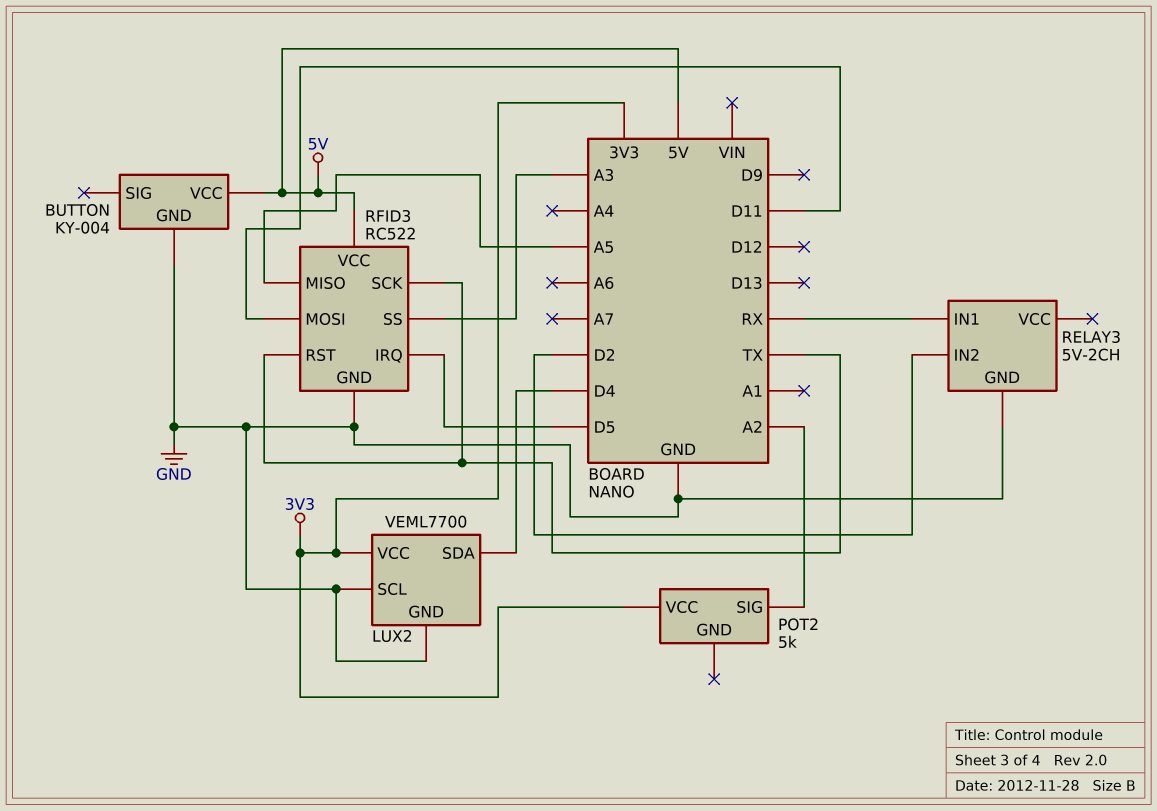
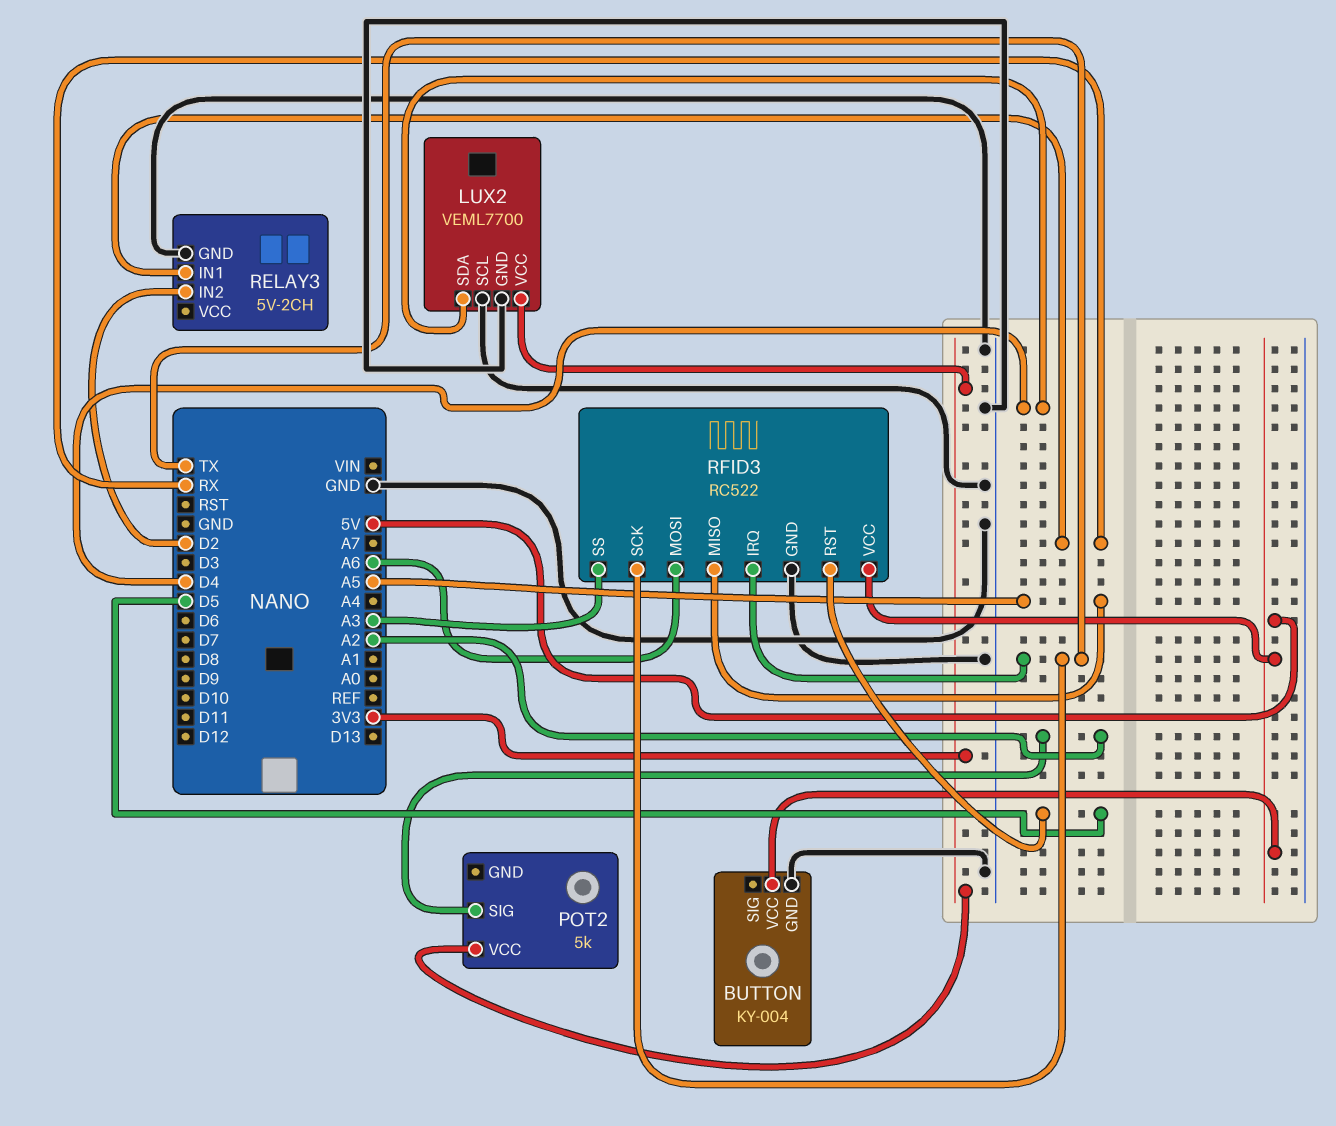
RFID3 pin IRQ: D5 -> TX
RFID3 pin MOSI: D11 -> A6
RFID3 pin RST: TX -> D5

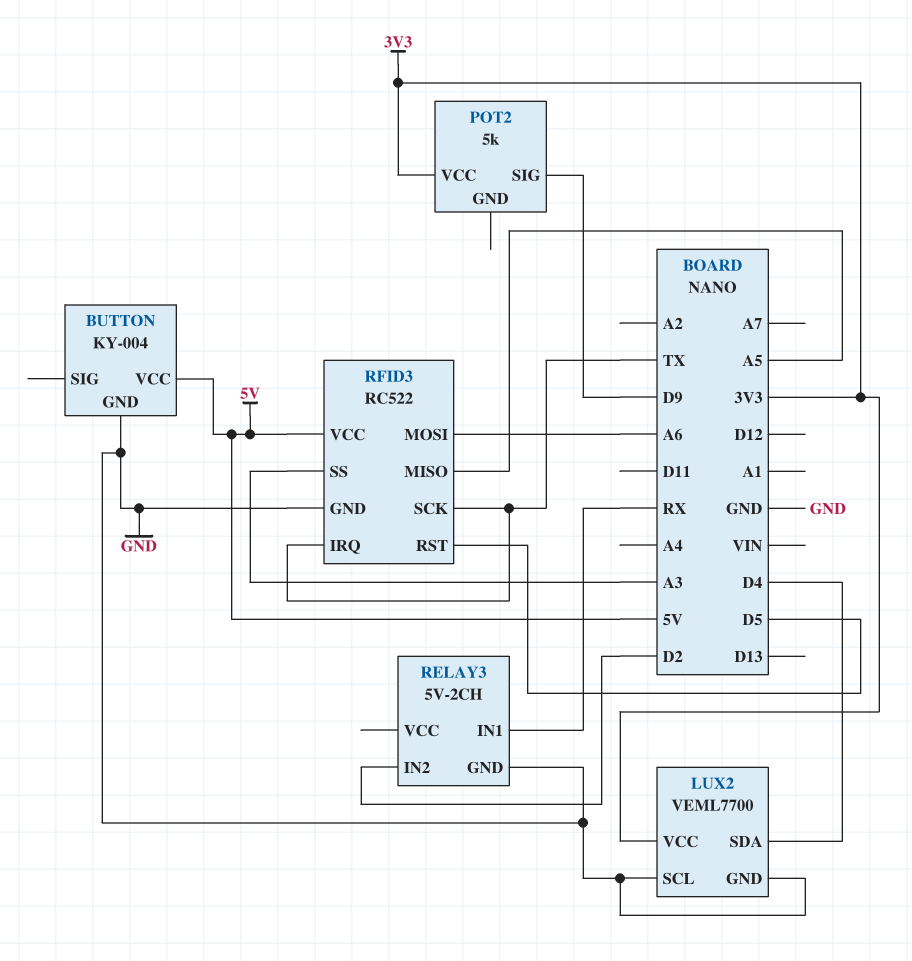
POT2 pin SIG: A2 -> D9

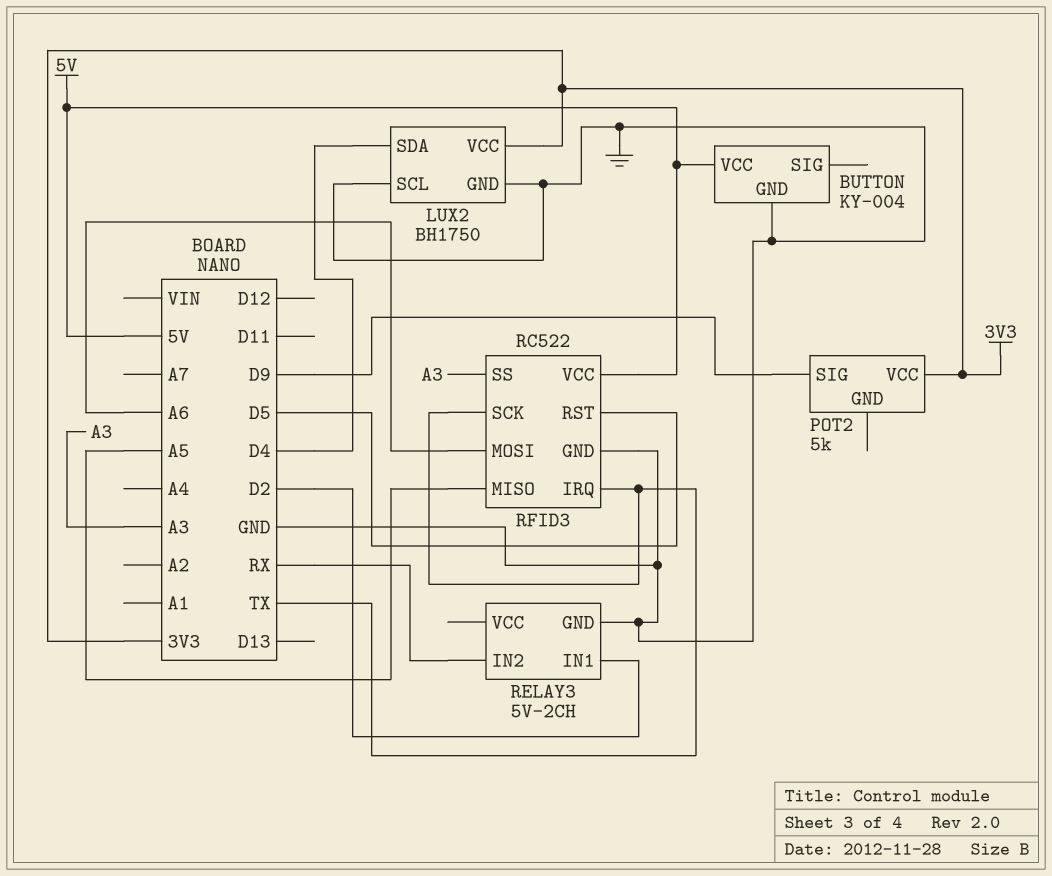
LUX2: VEML7700 -> BH1750
RELAY3 pin IN1: RX -> D2
RELAY3 pin IN2: D2 -> RX

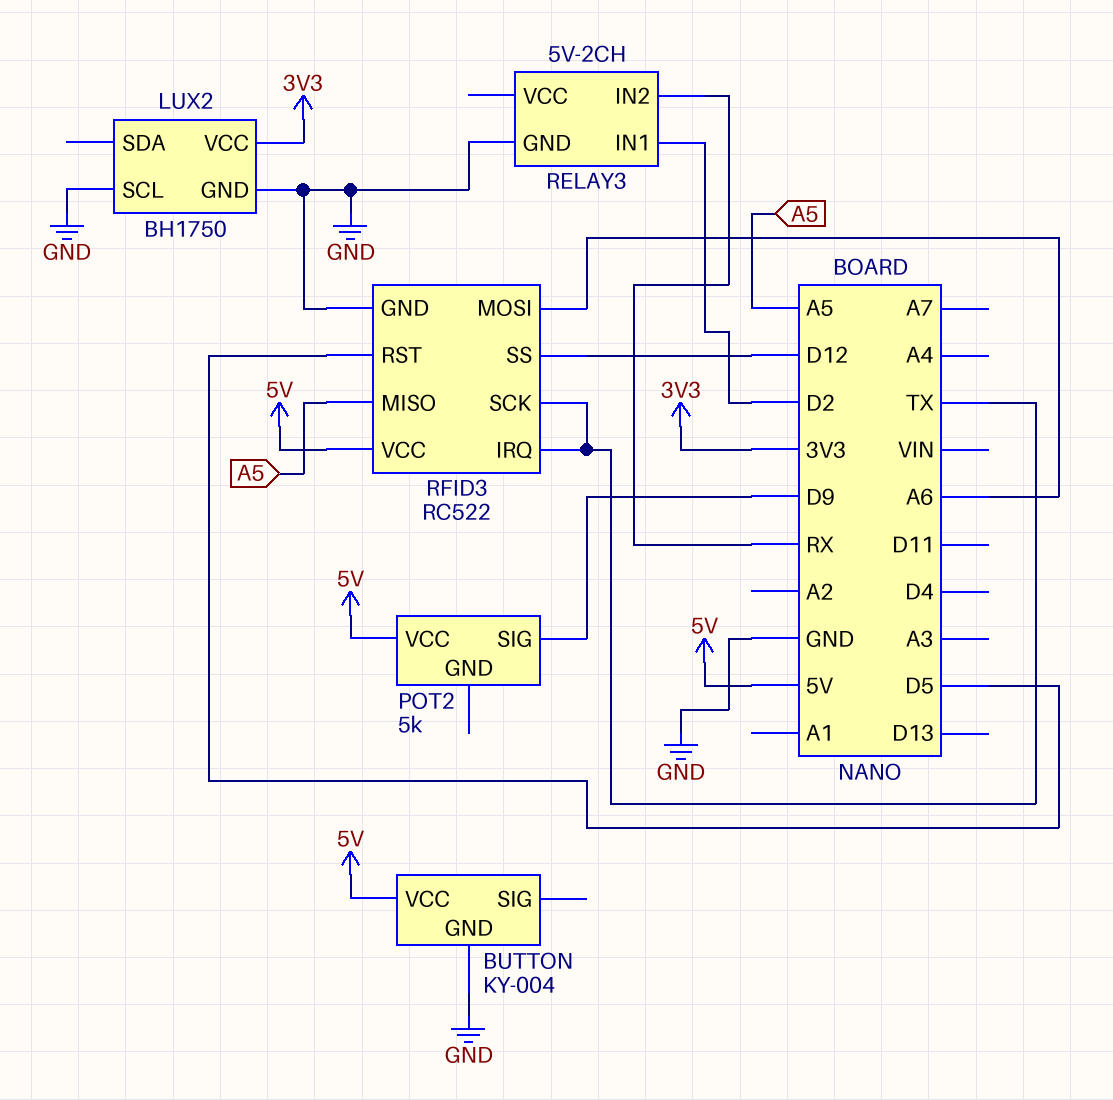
LUX2 pin SDA: D4 -> none
POT2 pin VCC: 3V3 -> 5V
RFID3 pin SS: A3 -> D12

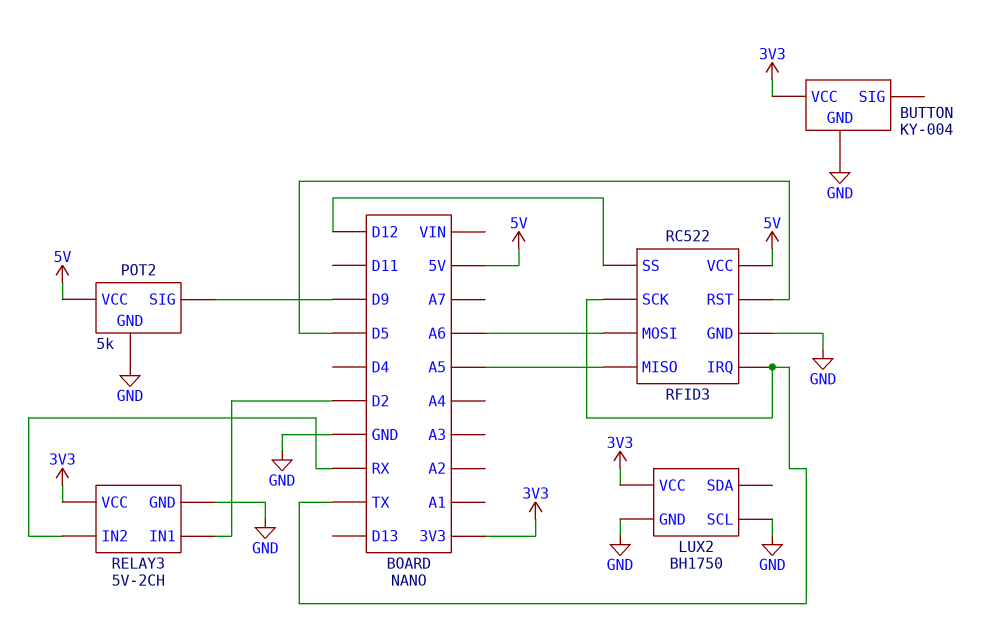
BUTTON pin VCC: 5V -> 3V3
POT2 pin GND: none -> GND
RELAY3 pin VCC: none -> 3V3

